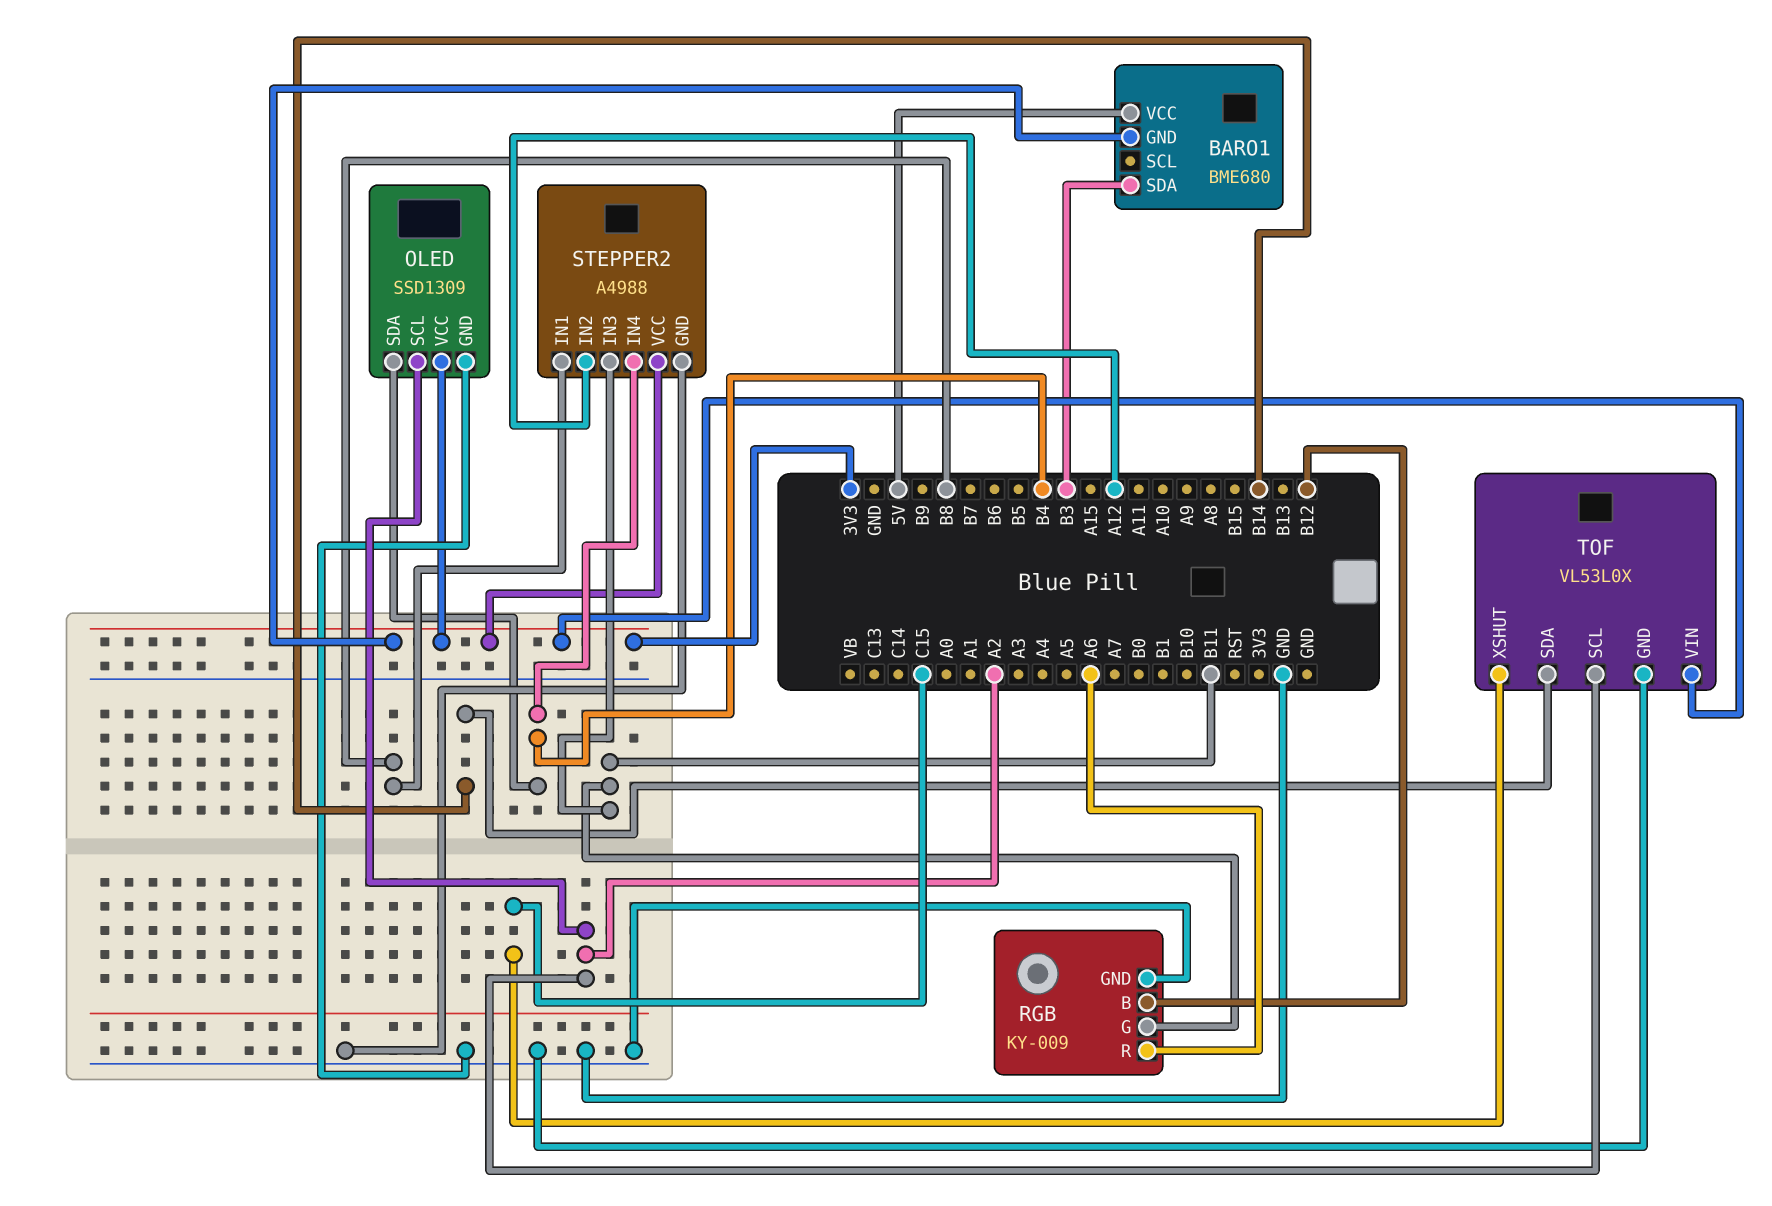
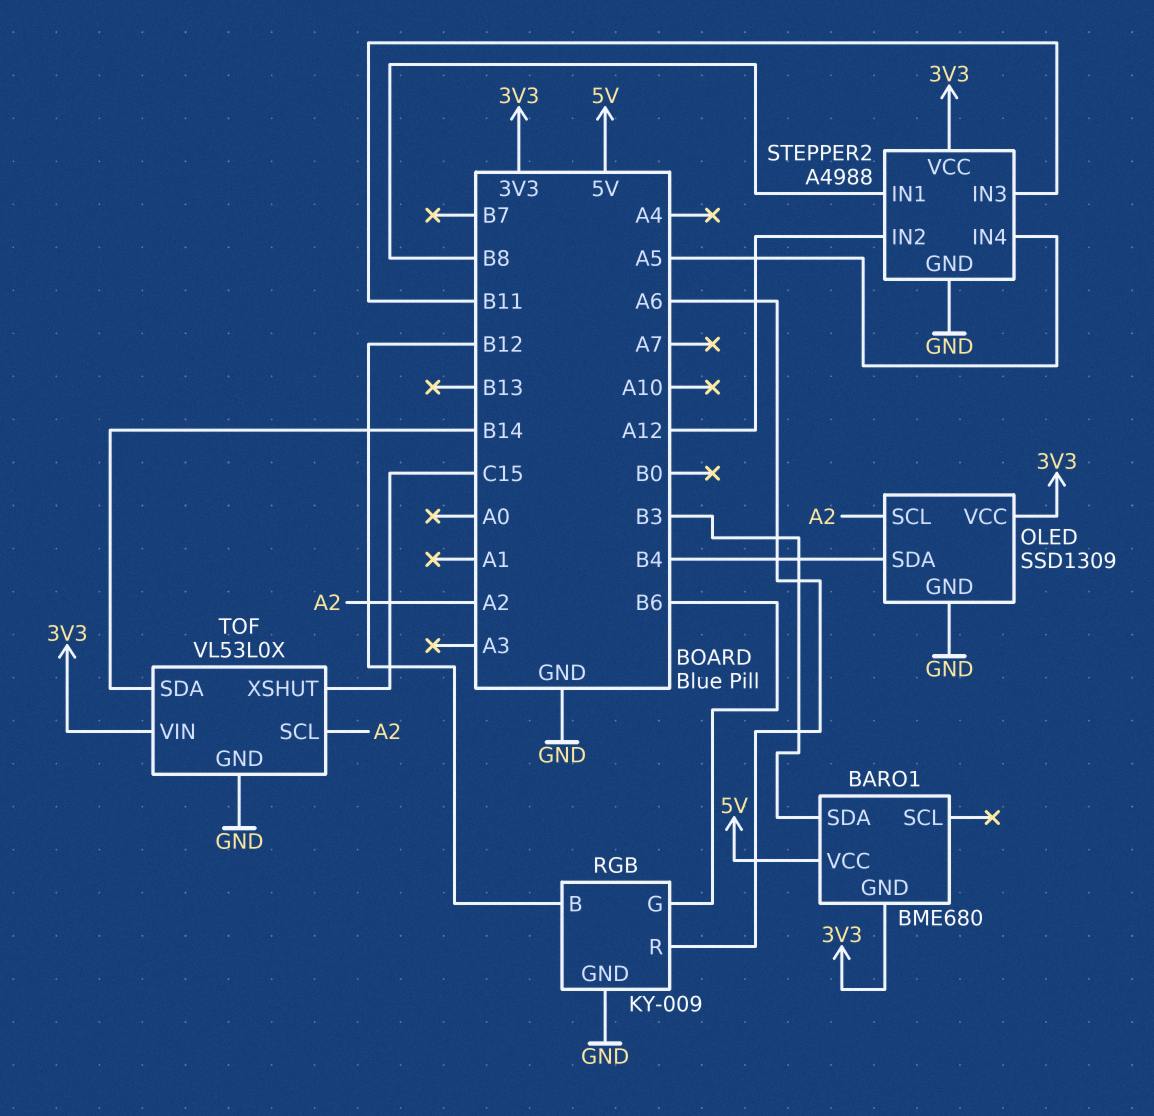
RGB pin G: B11 -> B6
STEPPER2 pin IN4: B4 -> A5

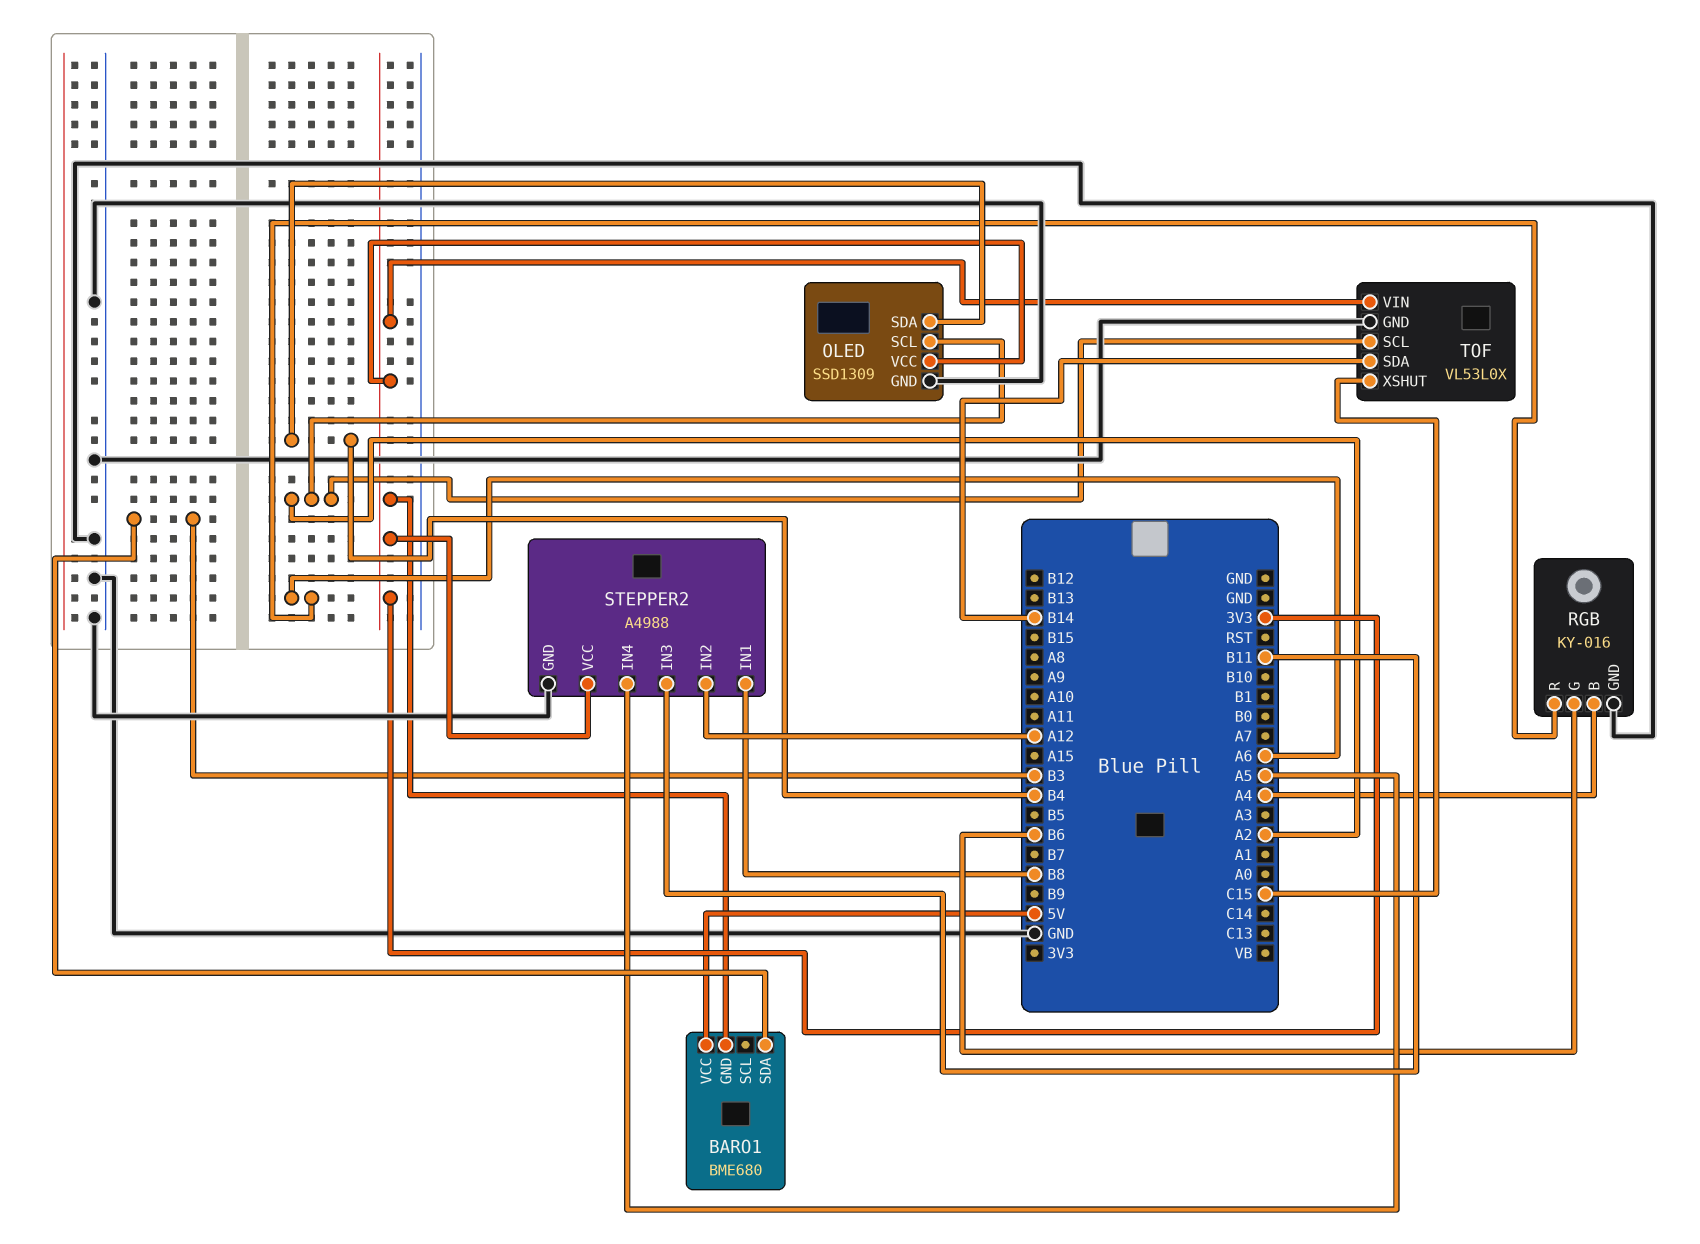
RGB: KY-009 -> KY-016
RGB pin B: B12 -> A4

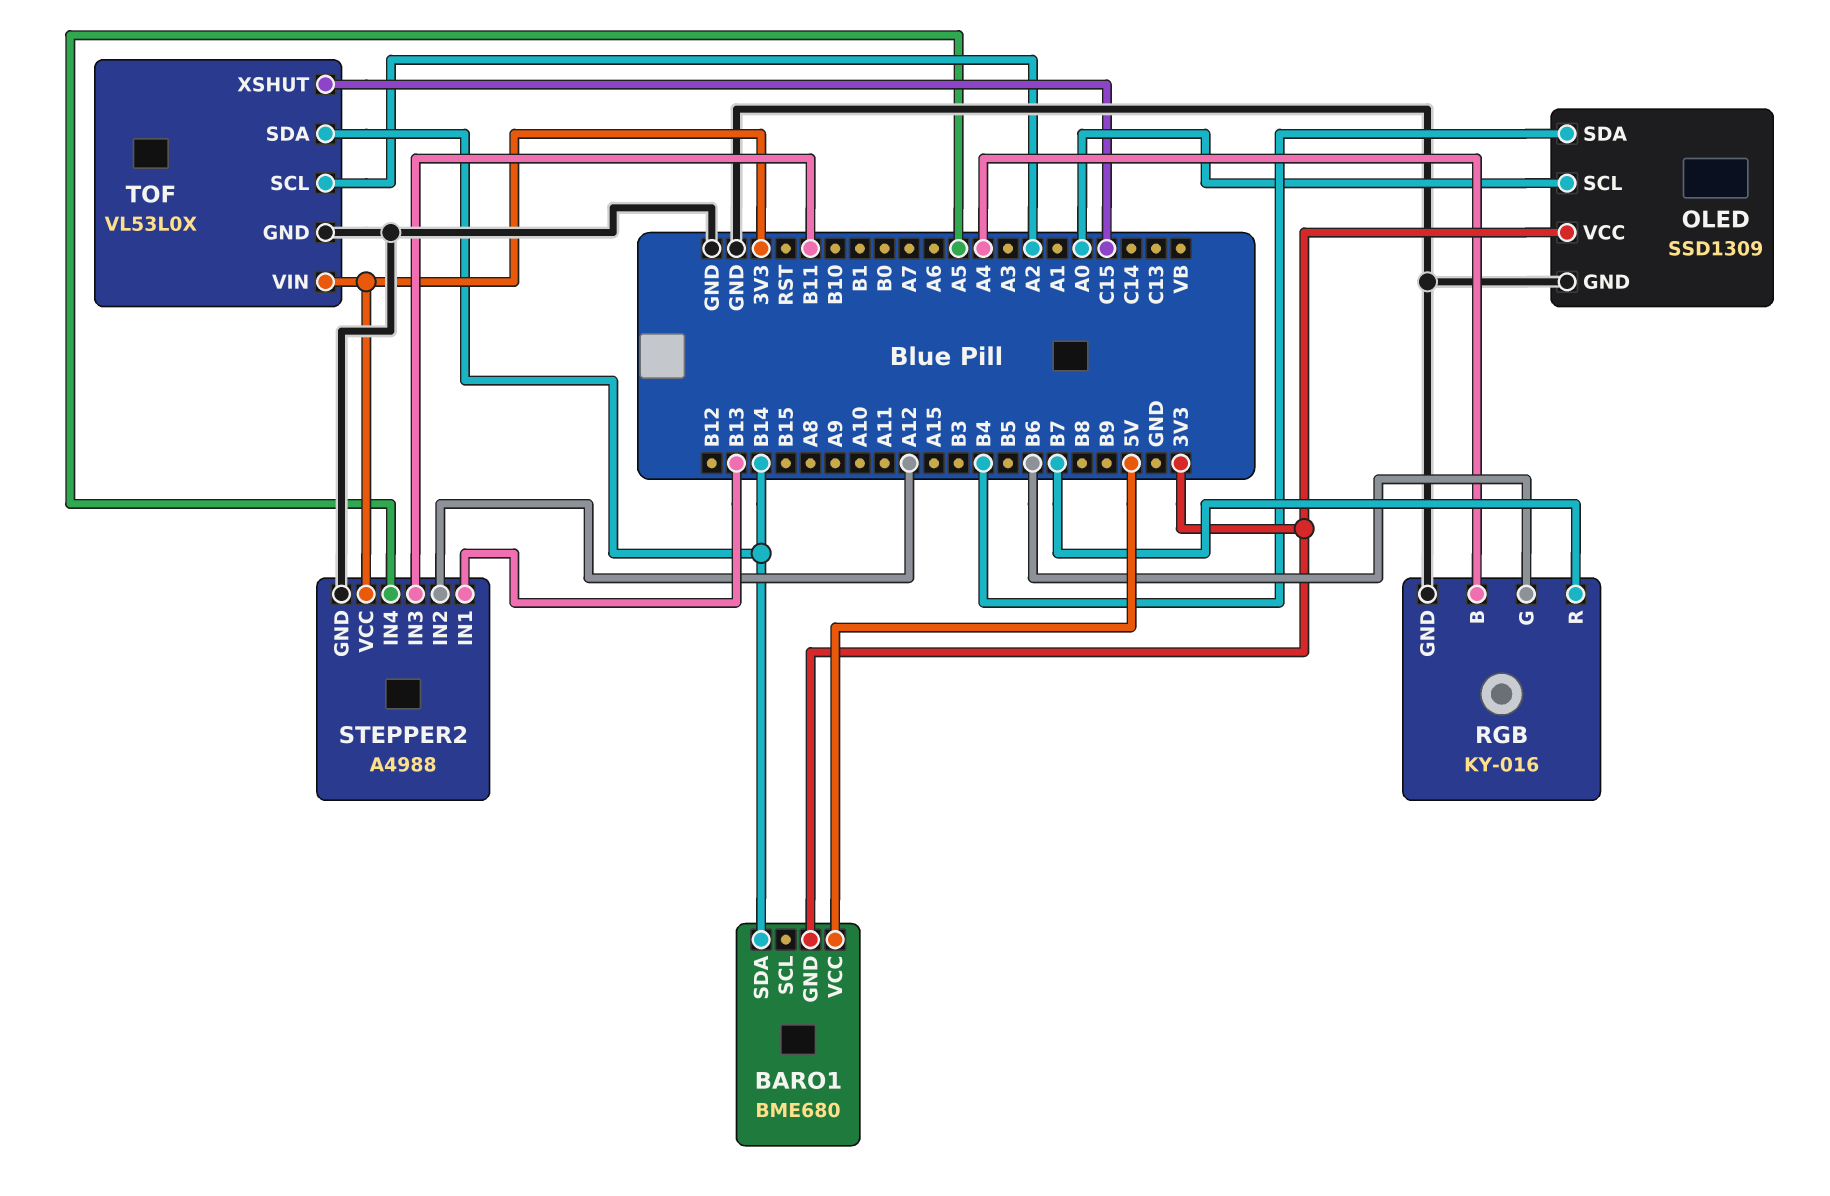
BARO1 pin SDA: B3 -> B14
OLED pin SCL: A2 -> A0
RGB pin R: A6 -> B7
STEPPER2 pin IN1: B8 -> B13

